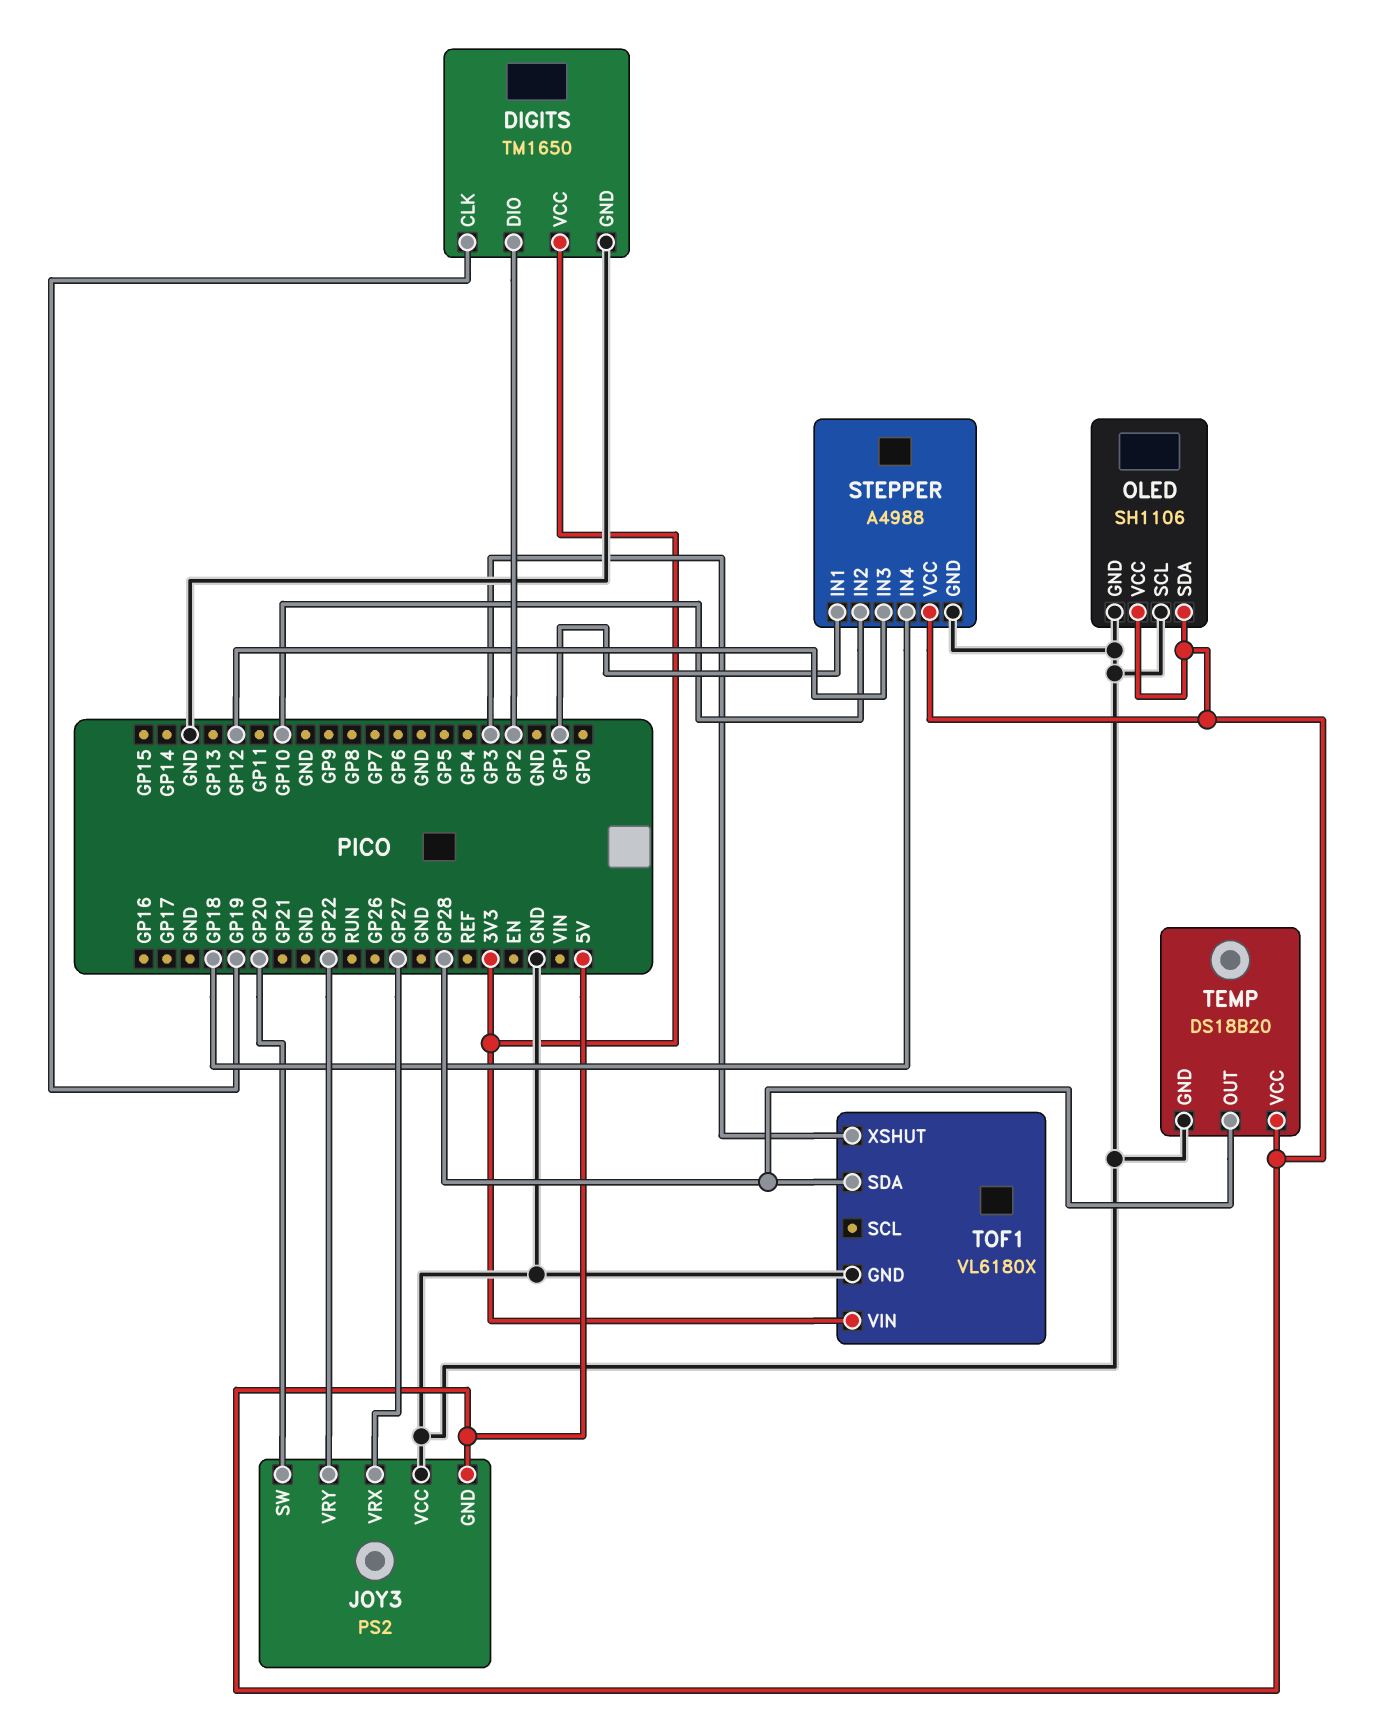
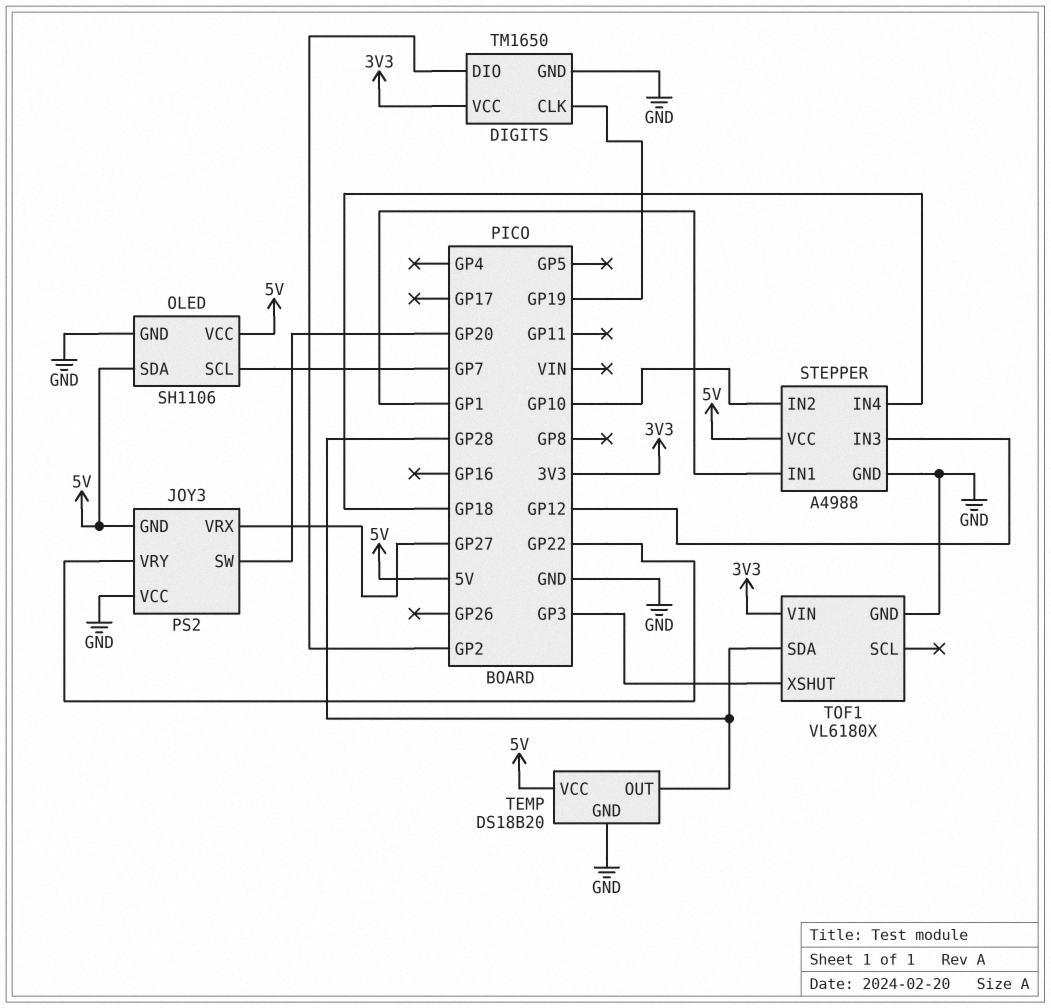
OLED pin SCL: GND -> GP7

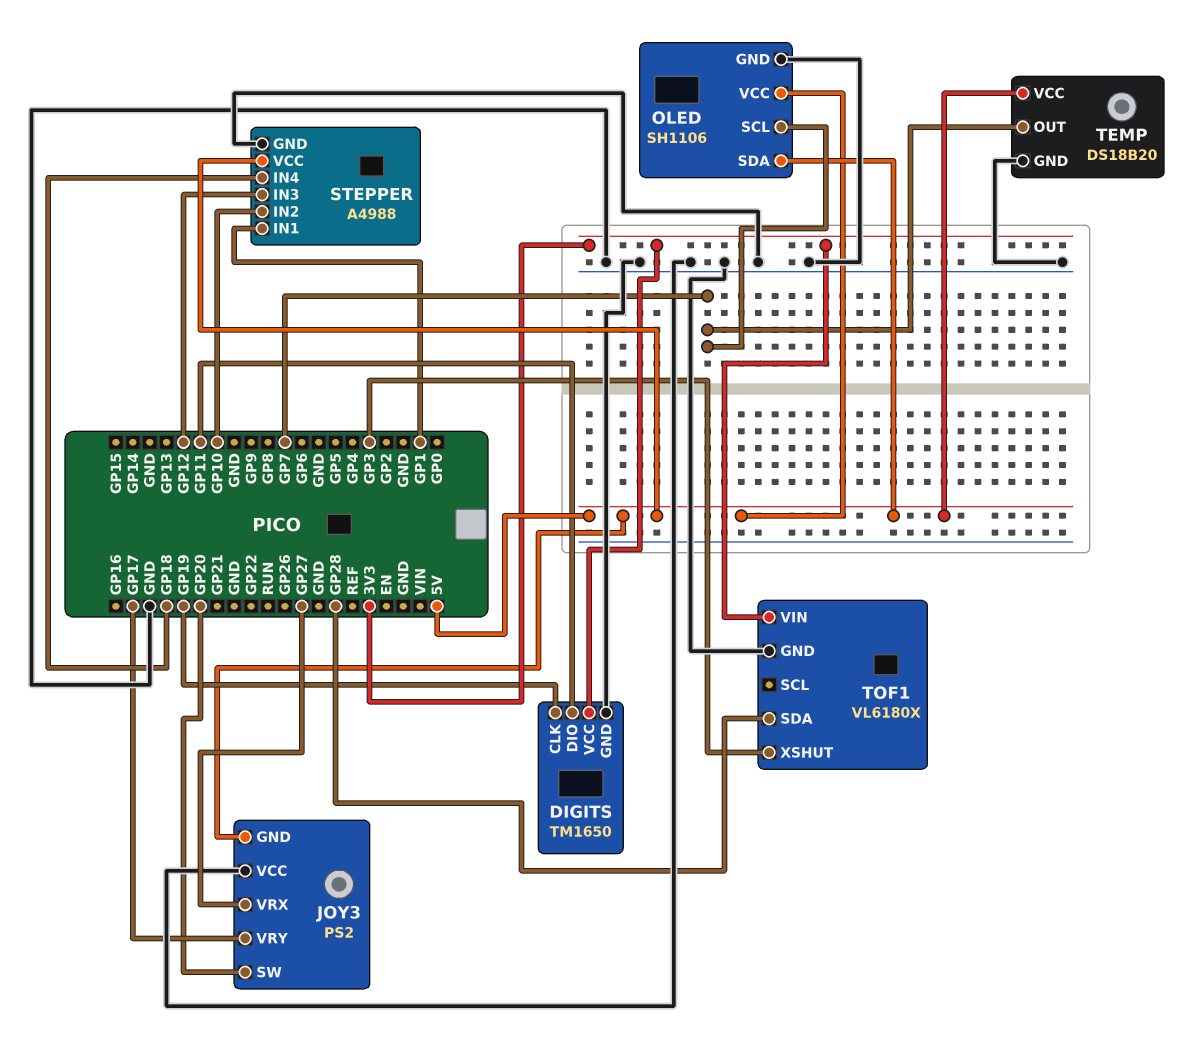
DIGITS pin DIO: GP2 -> GP11
JOY3 pin VRY: GP22 -> GP17
TEMP pin OUT: GP28 -> GP7

